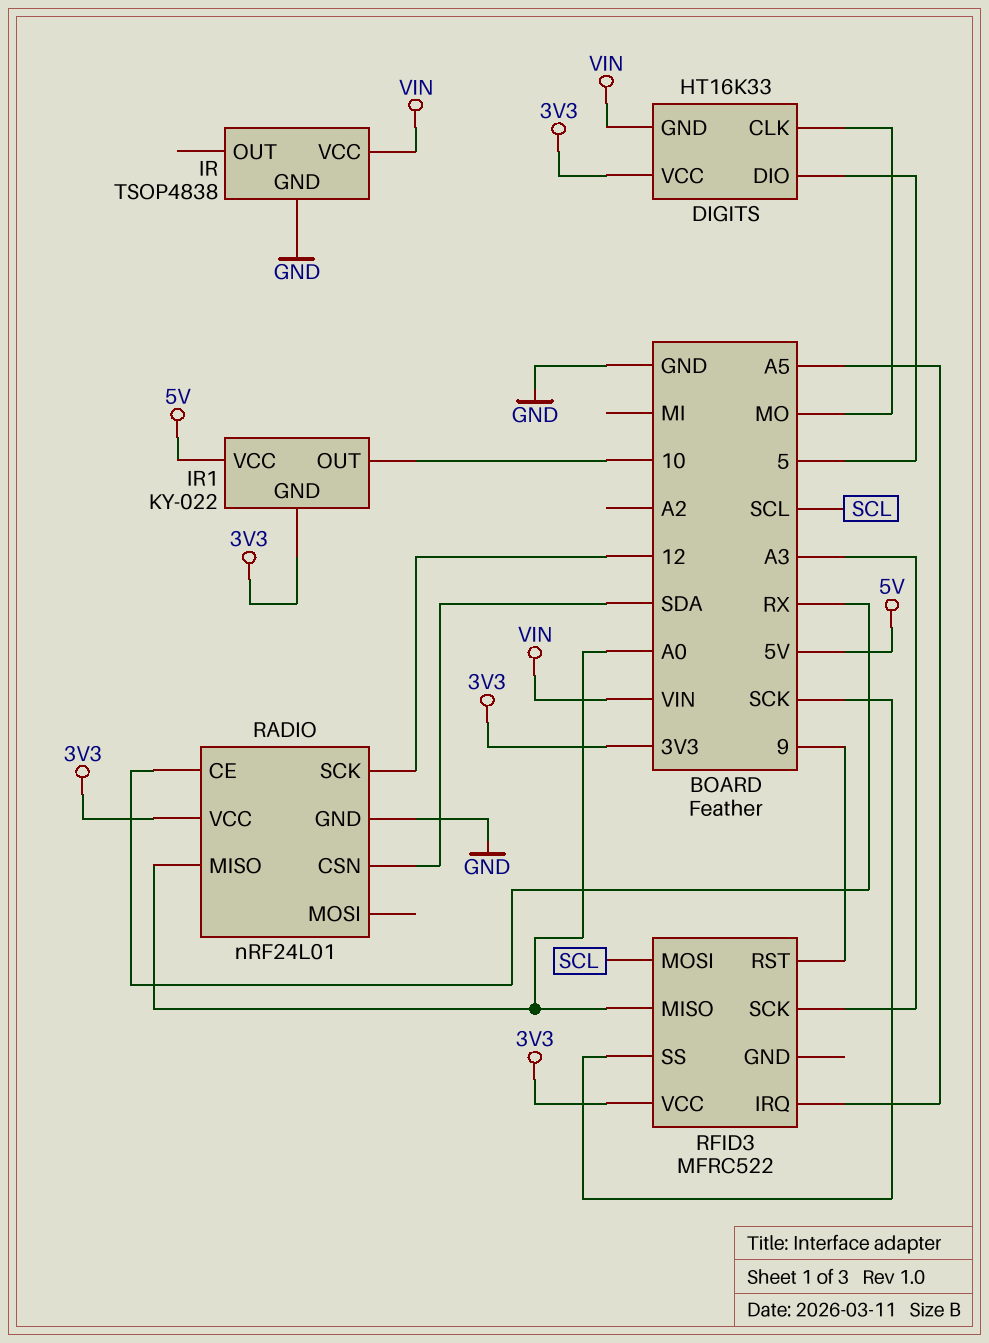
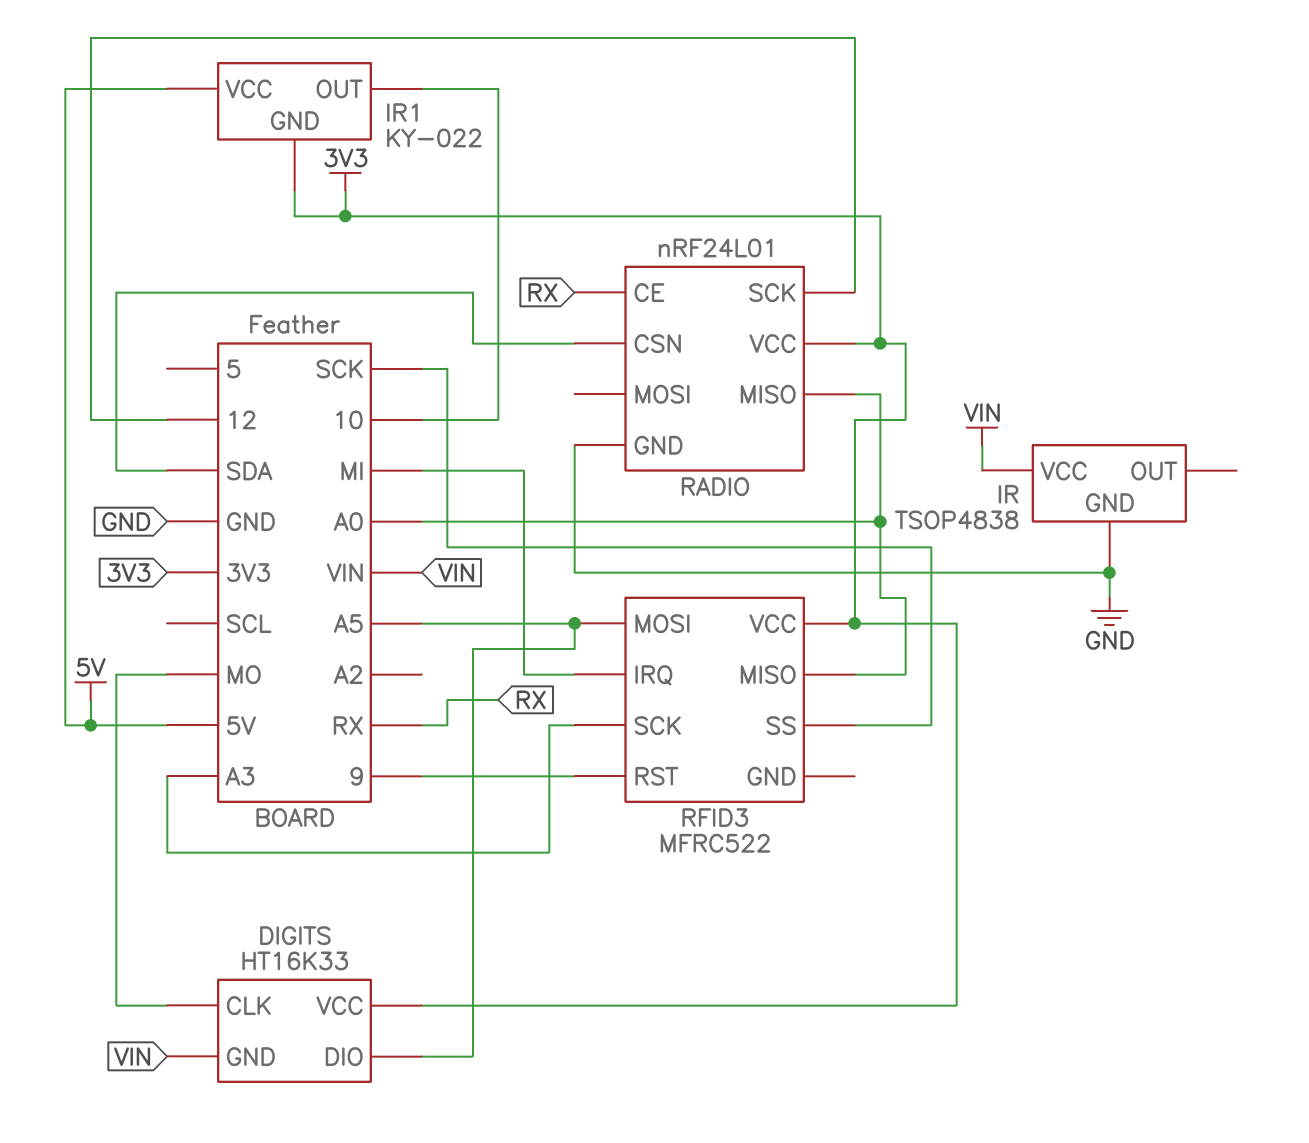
DIGITS pin DIO: 5 -> A5
RFID3 pin IRQ: A5 -> MI
RFID3 pin MOSI: SCL -> A5

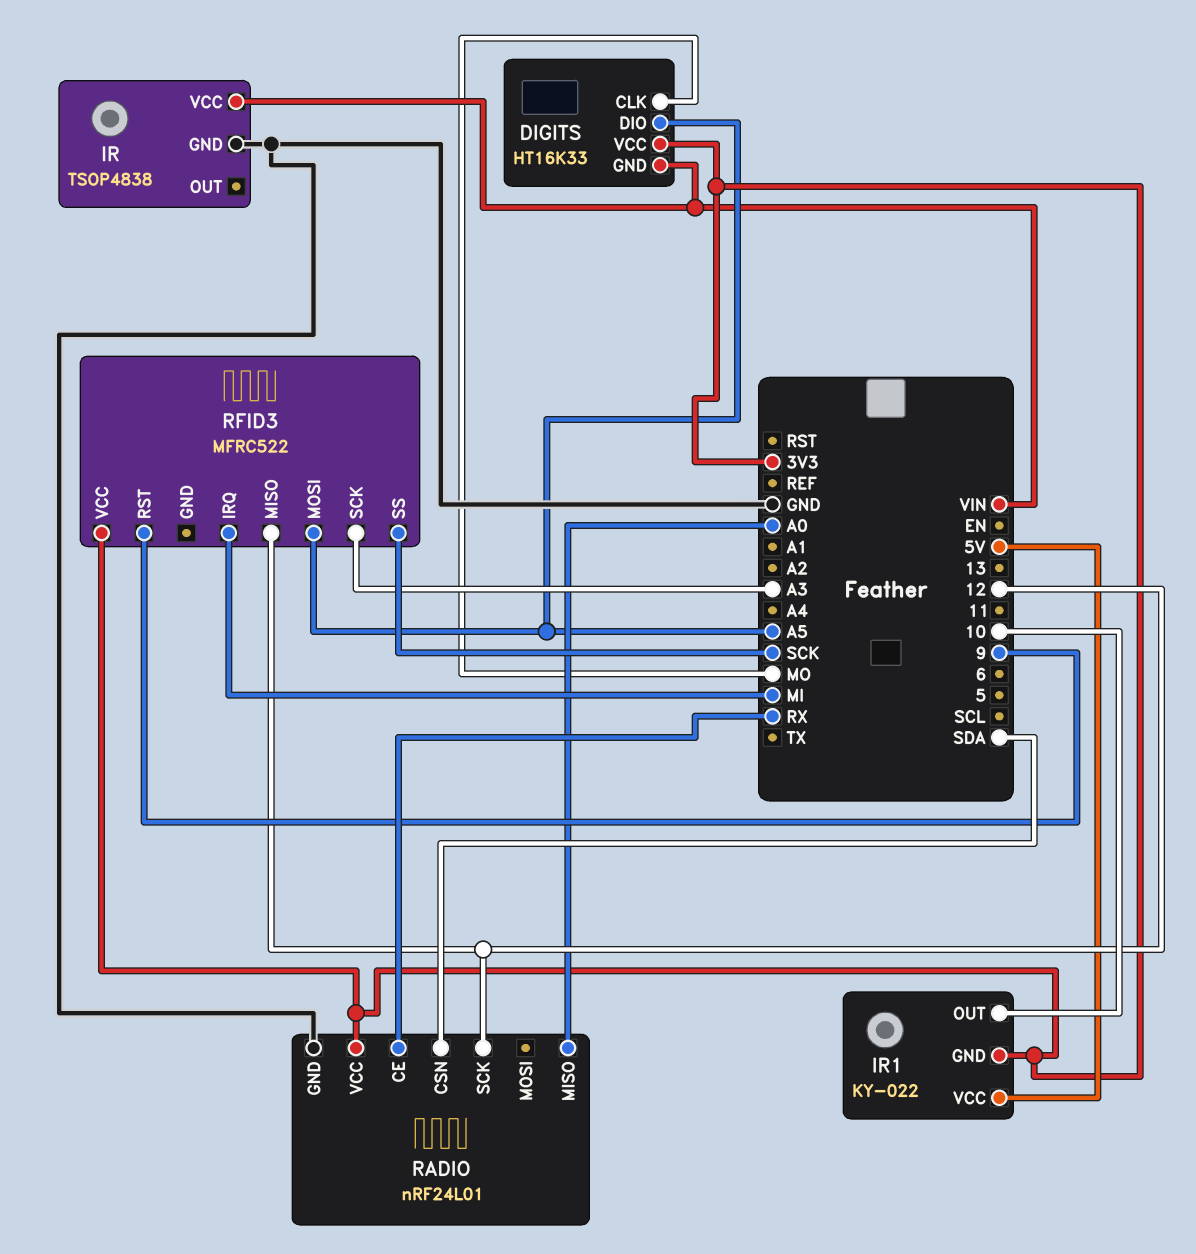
RFID3 pin MISO: A0 -> 12

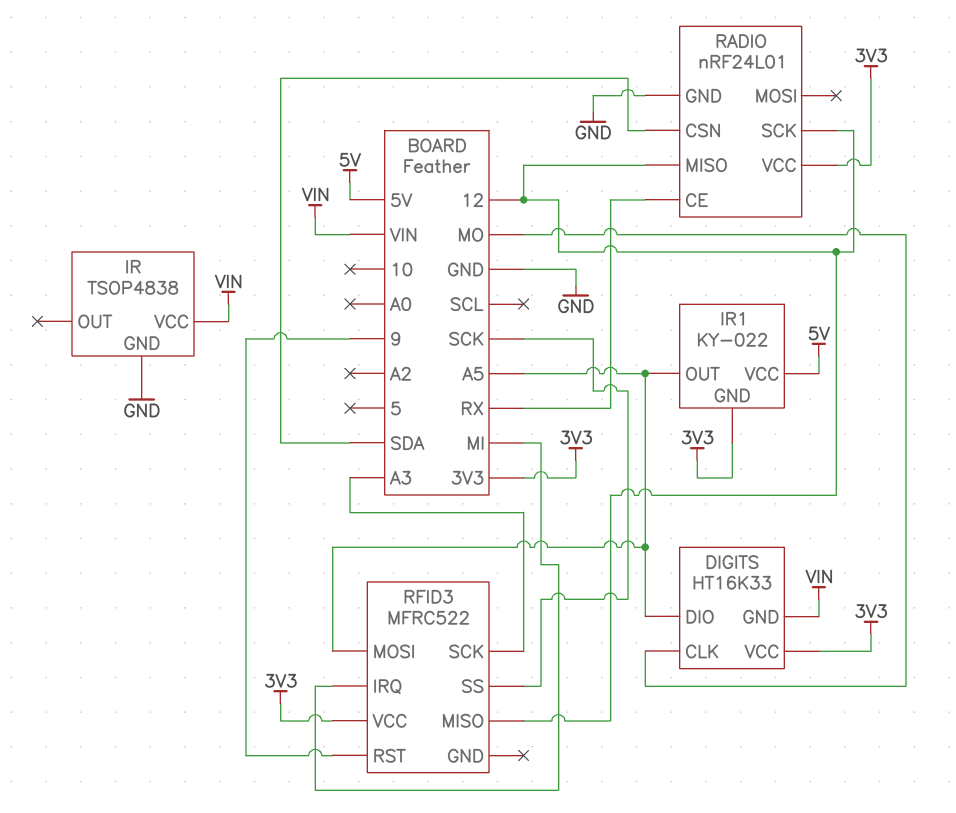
IR1 pin OUT: 10 -> A5
RADIO pin MISO: A0 -> 12

